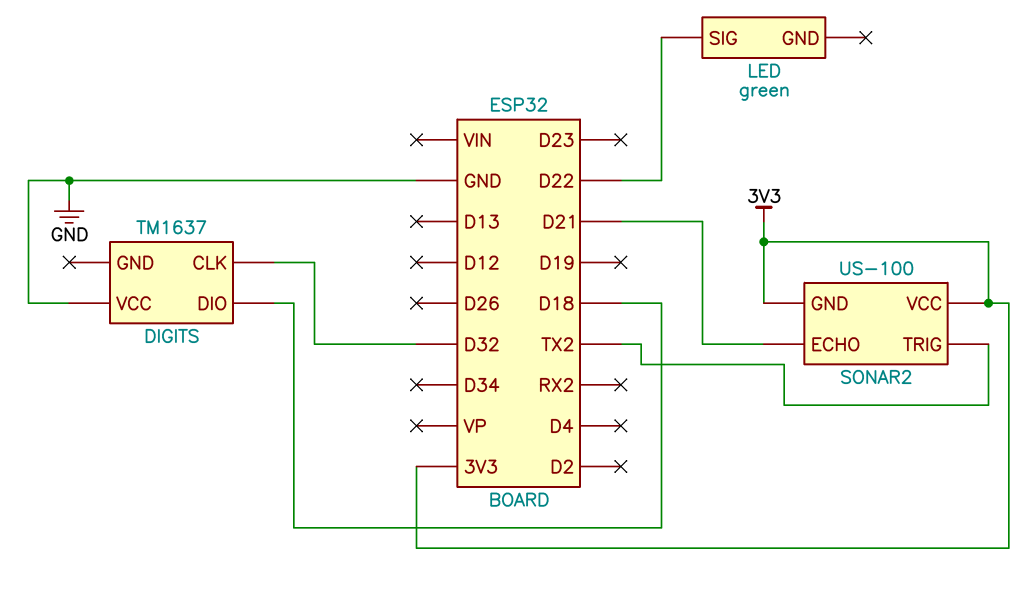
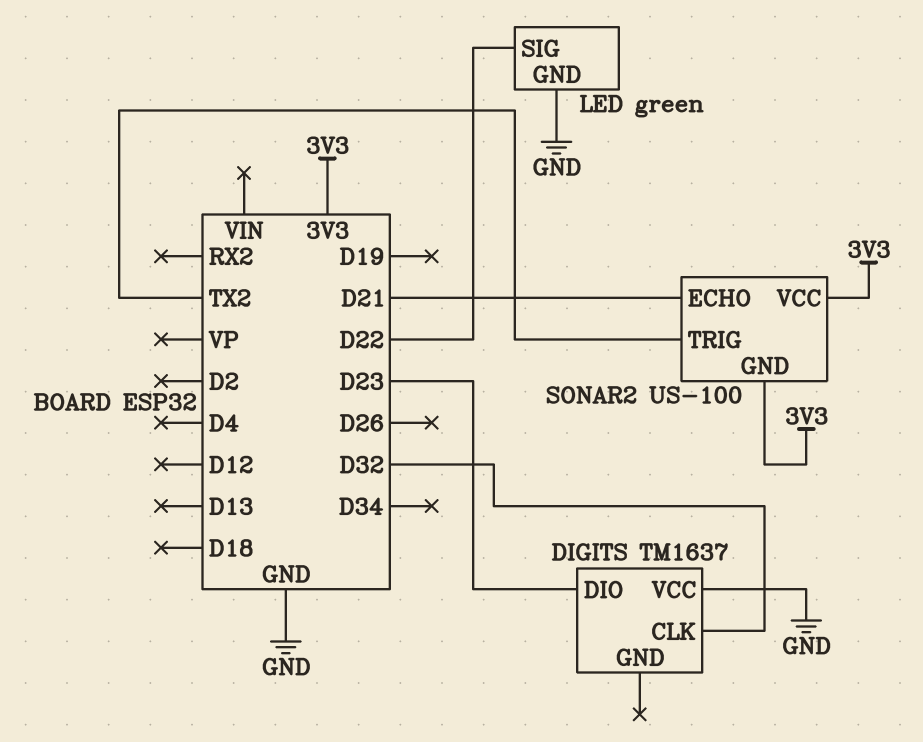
DIGITS pin DIO: D18 -> D23
LED pin GND: none -> GND

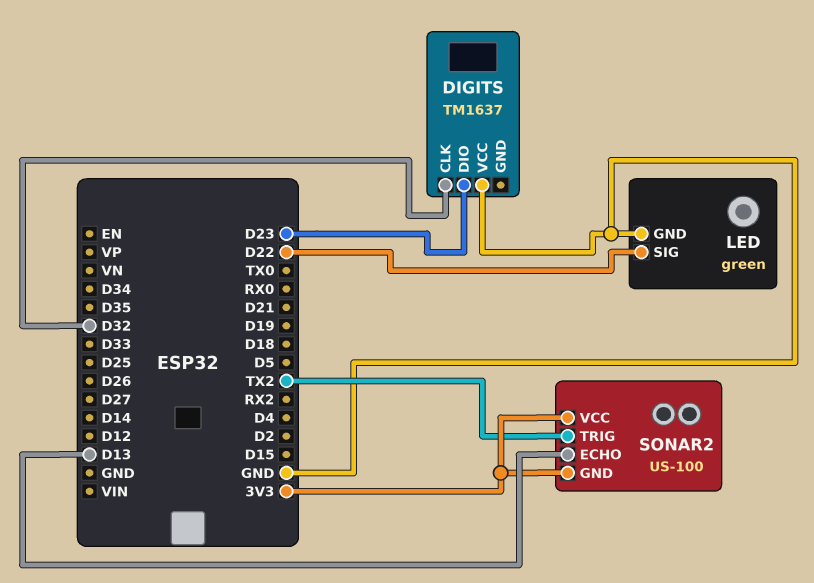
SONAR2 pin ECHO: D21 -> D13

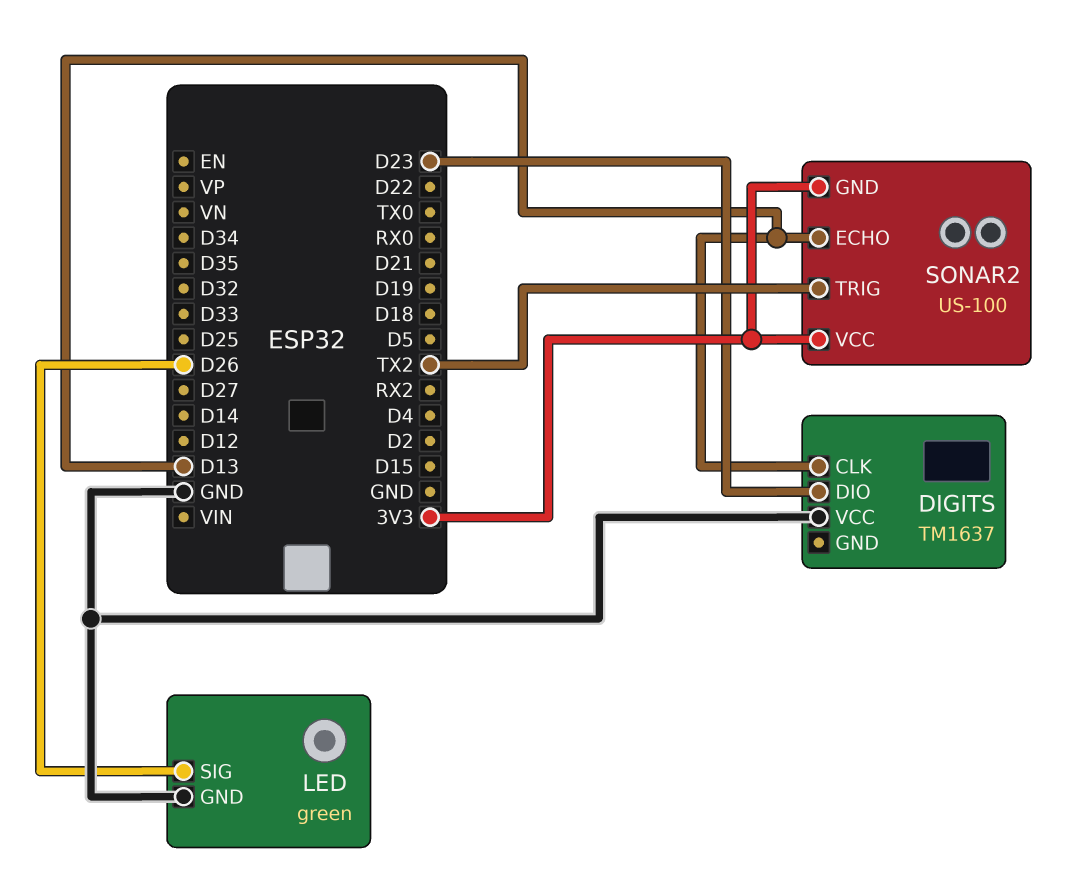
DIGITS pin CLK: D32 -> D13
LED pin SIG: D22 -> D26

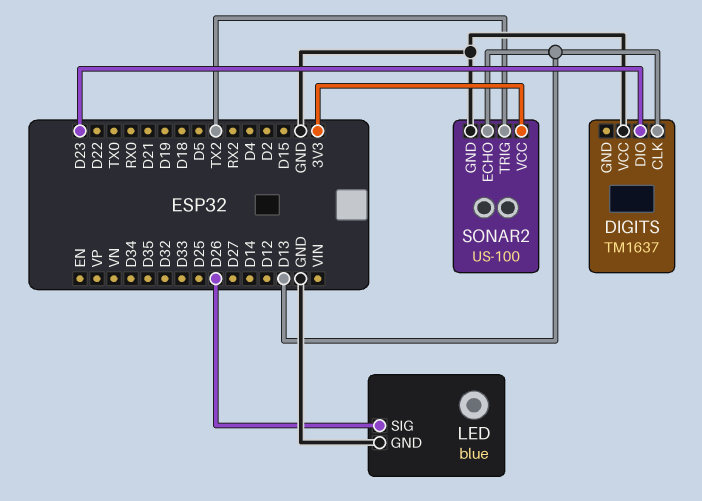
LED: green -> blue
SONAR2 pin GND: 3V3 -> GND

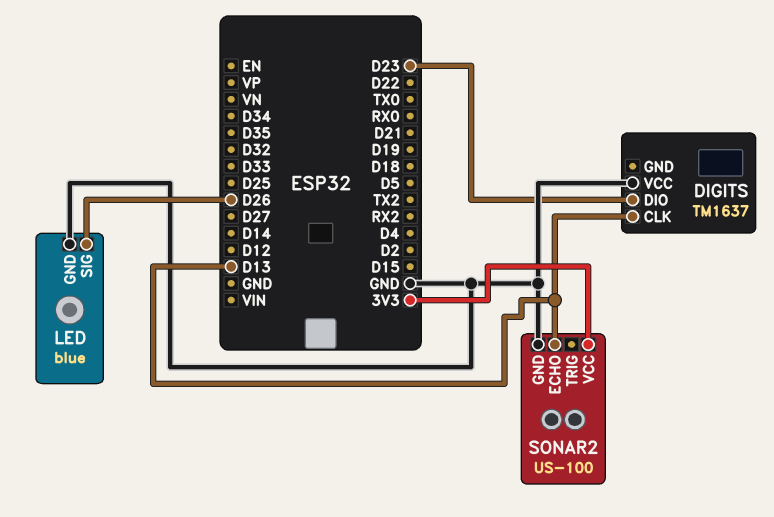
SONAR2 pin TRIG: TX2 -> none

